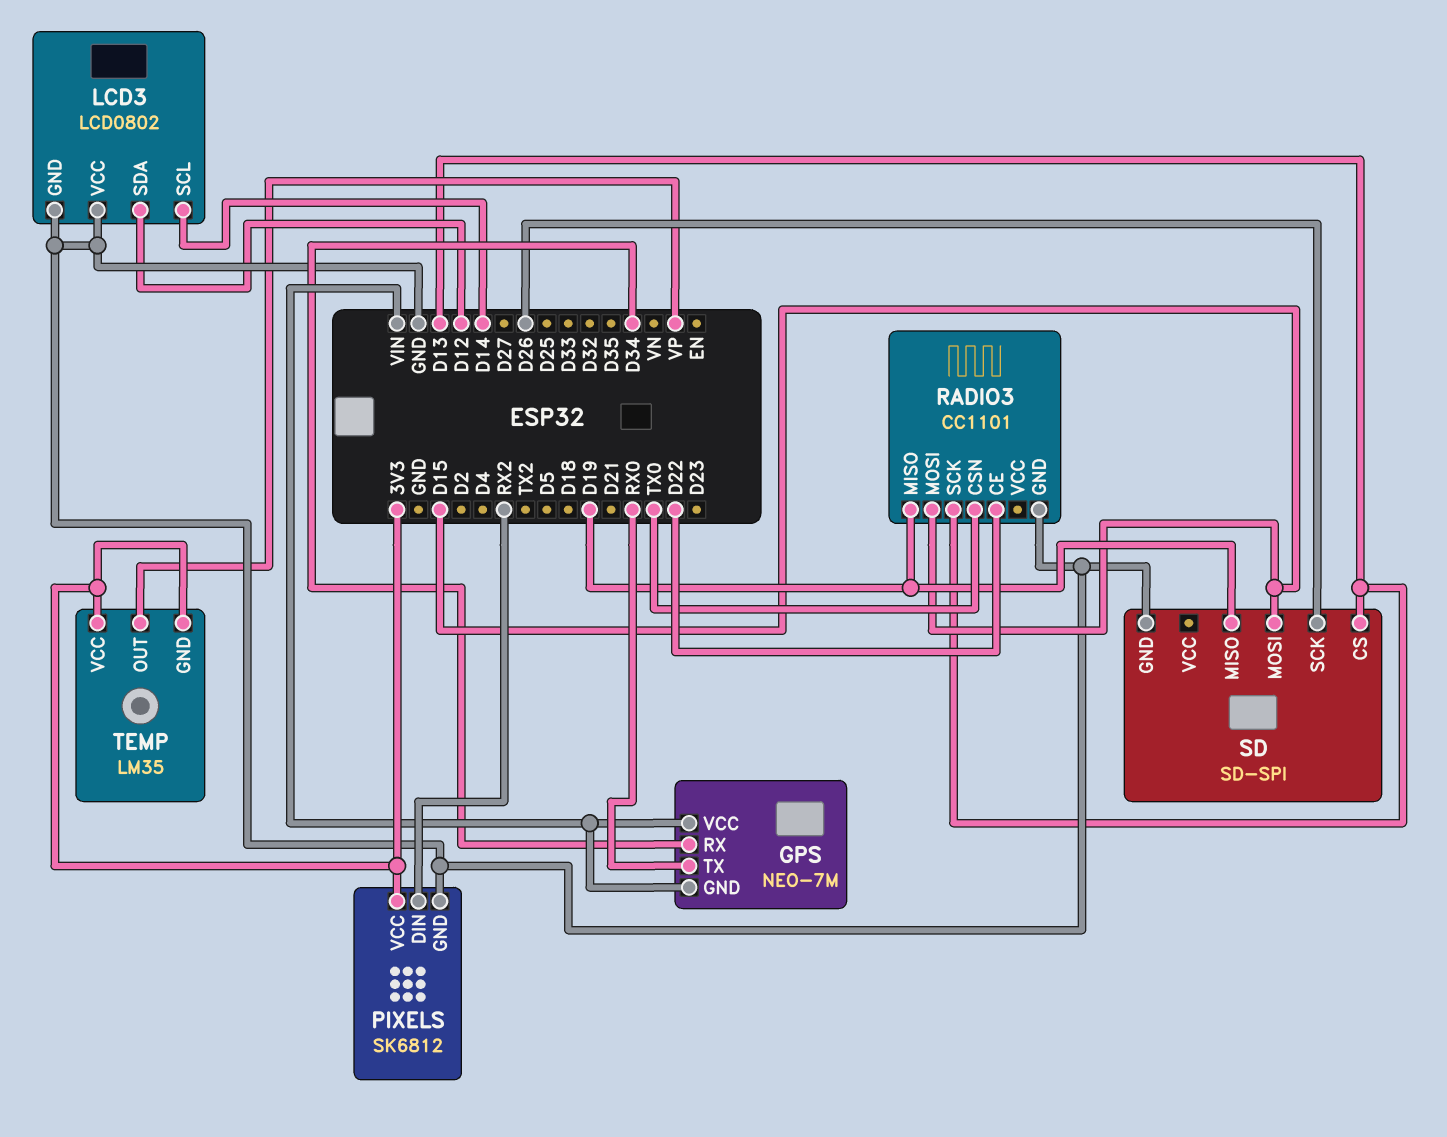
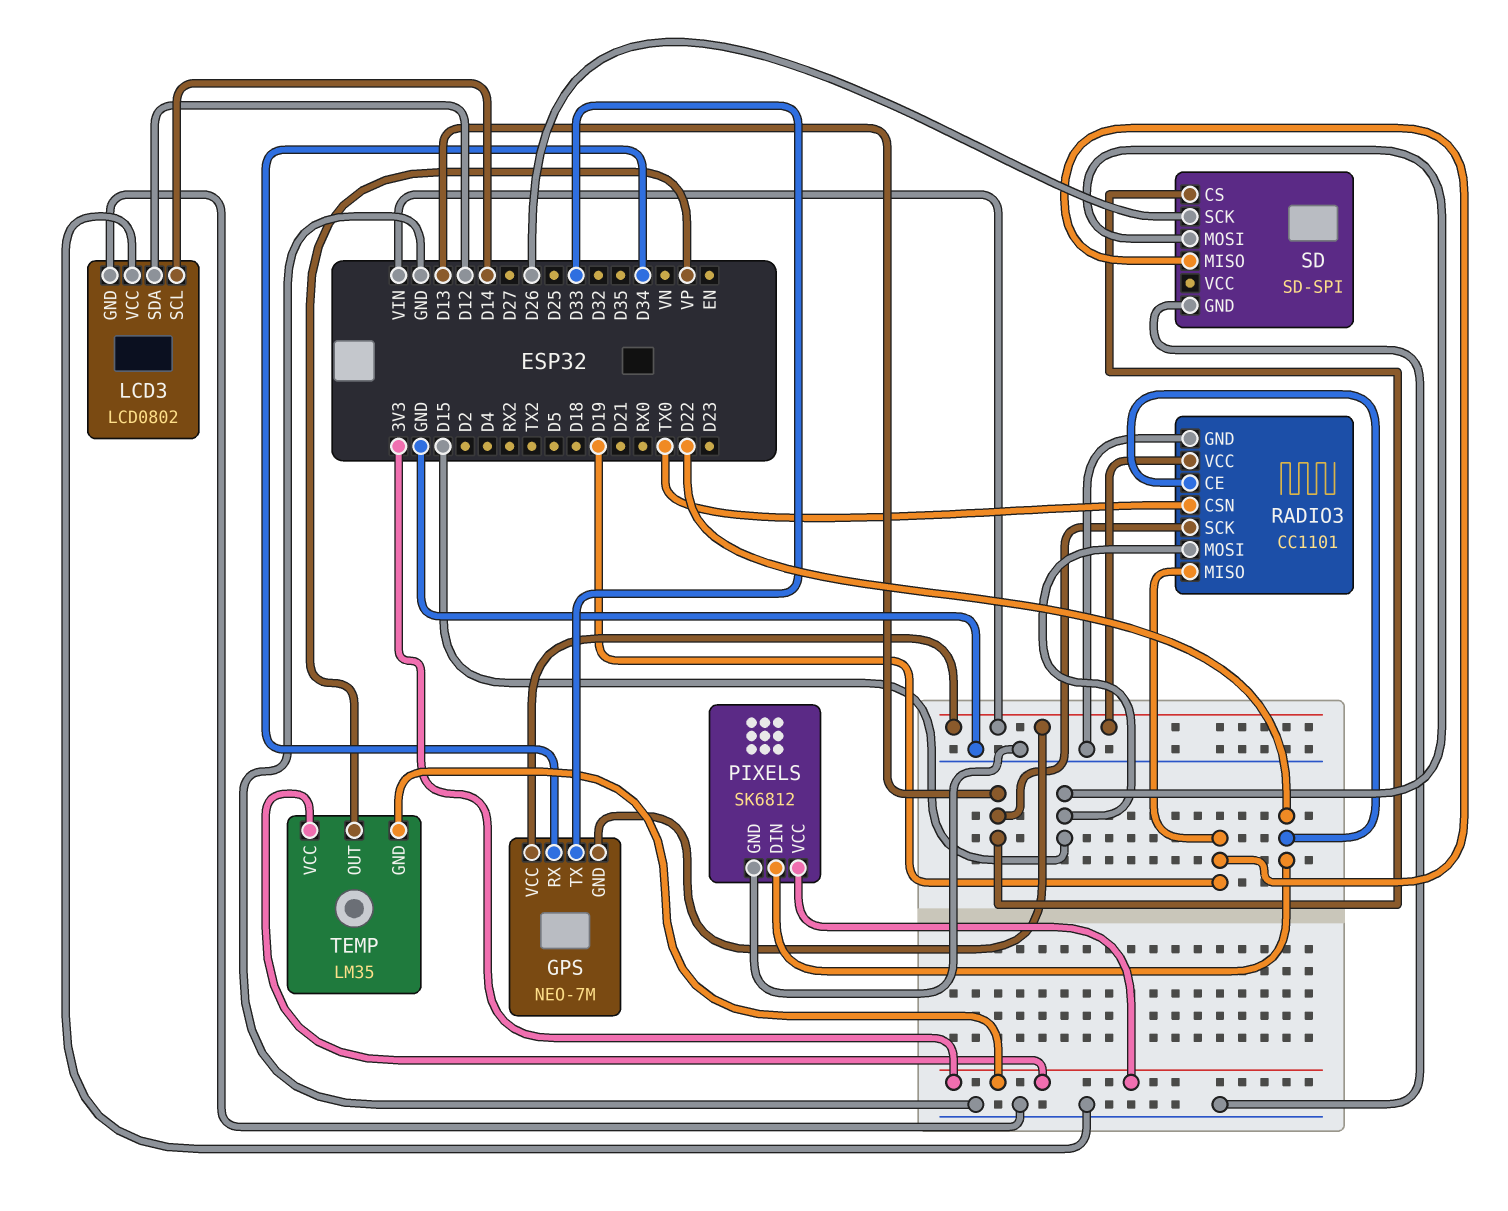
GPS pin TX: RX0 -> D33
PIXELS pin DIN: RX2 -> D22
RADIO3 pin VCC: none -> VIN

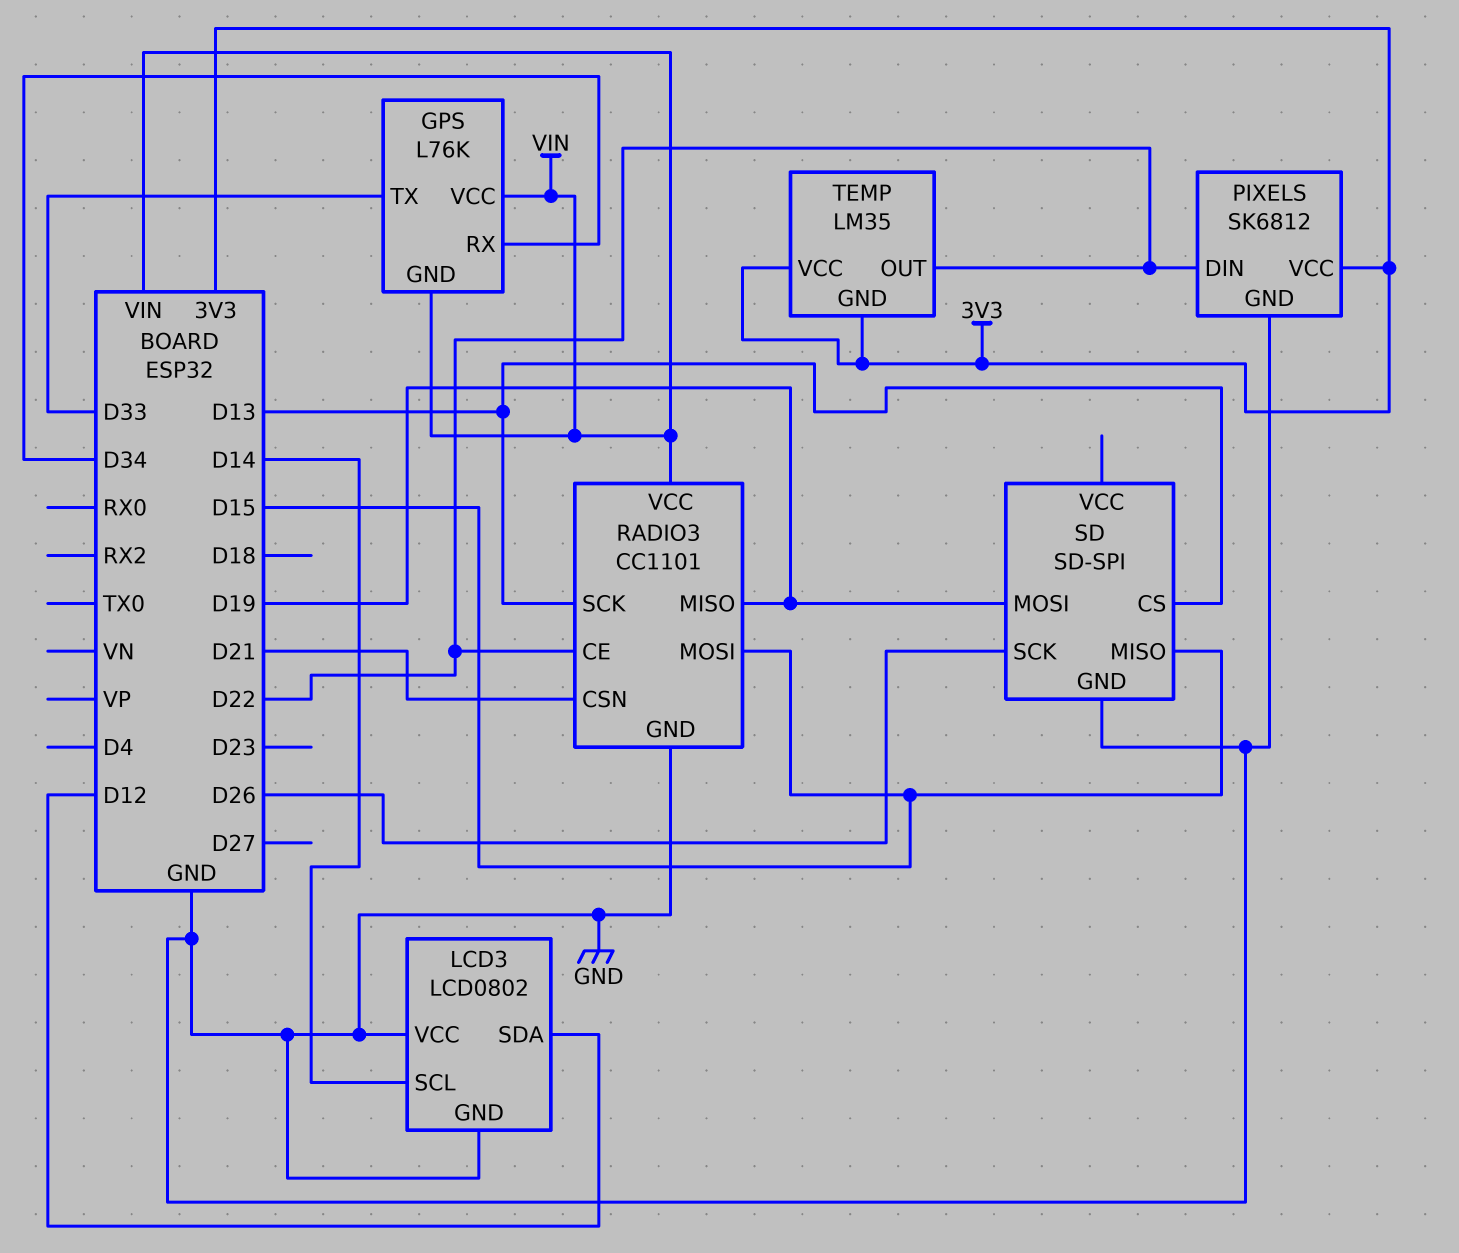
GPS: NEO-7M -> L76K
RADIO3 pin CSN: TX0 -> D21
SD pin MISO: D19 -> D15
SD pin MOSI: D15 -> D19
TEMP pin OUT: VP -> D22

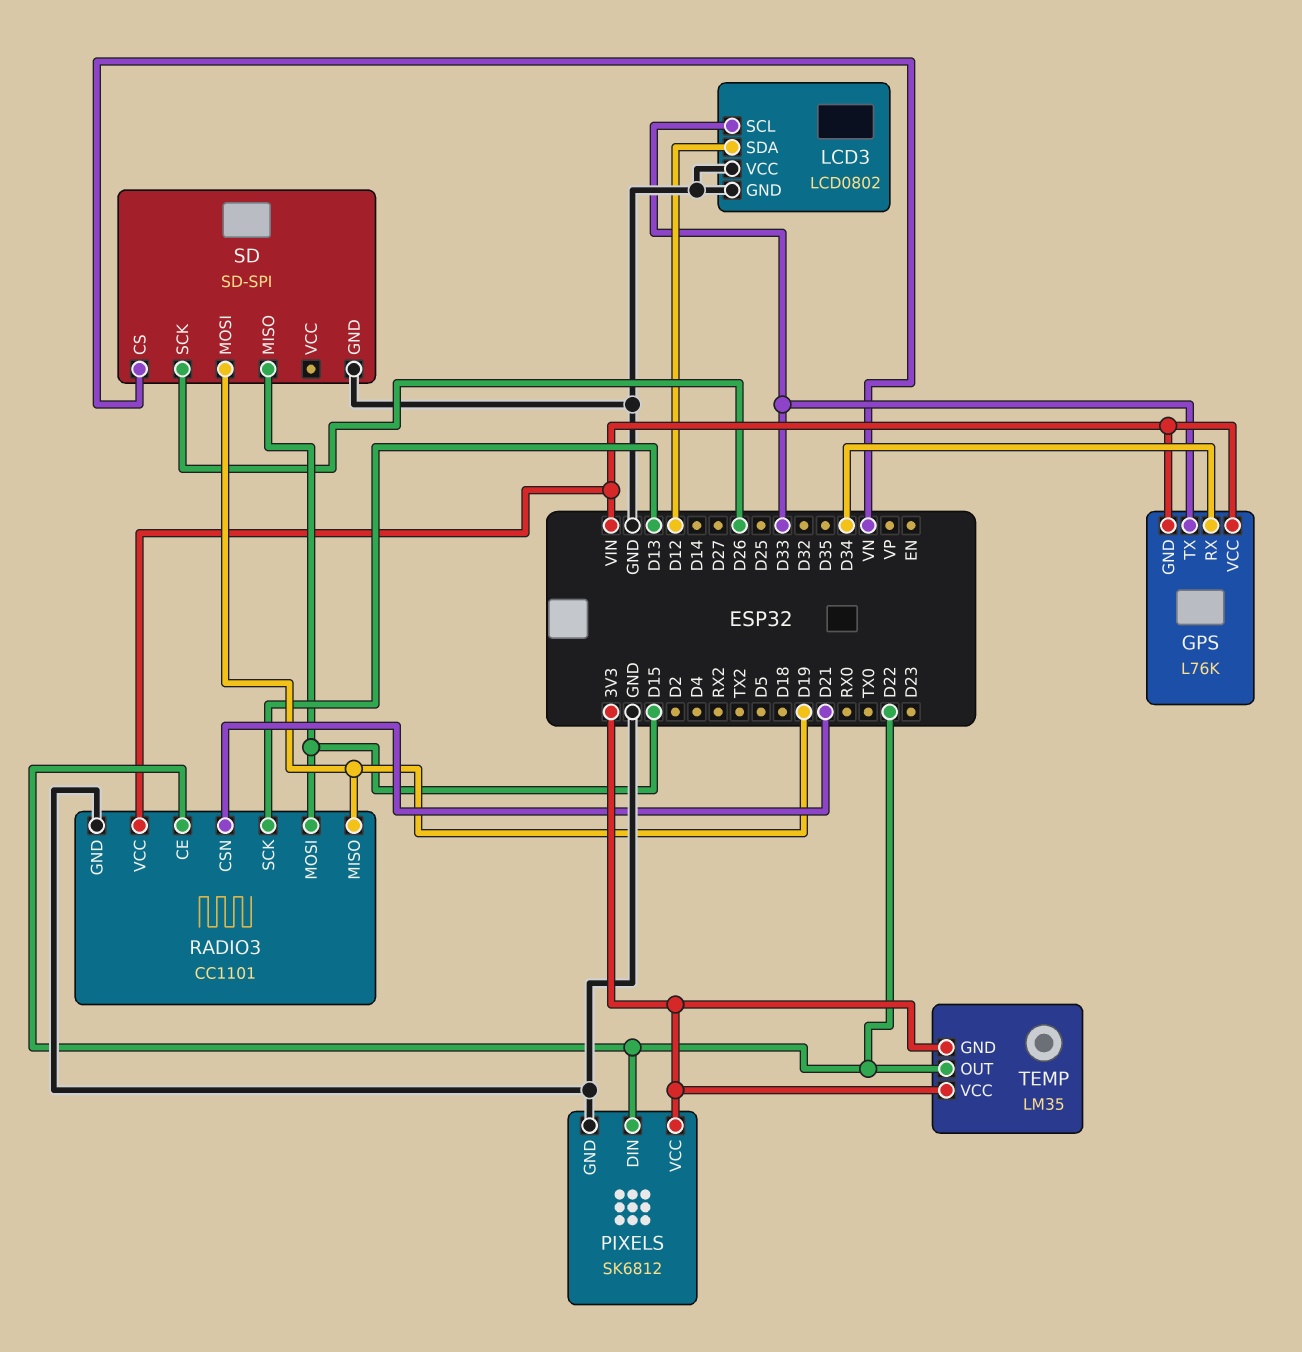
LCD3 pin SCL: D14 -> D33
SD pin CS: D13 -> VN

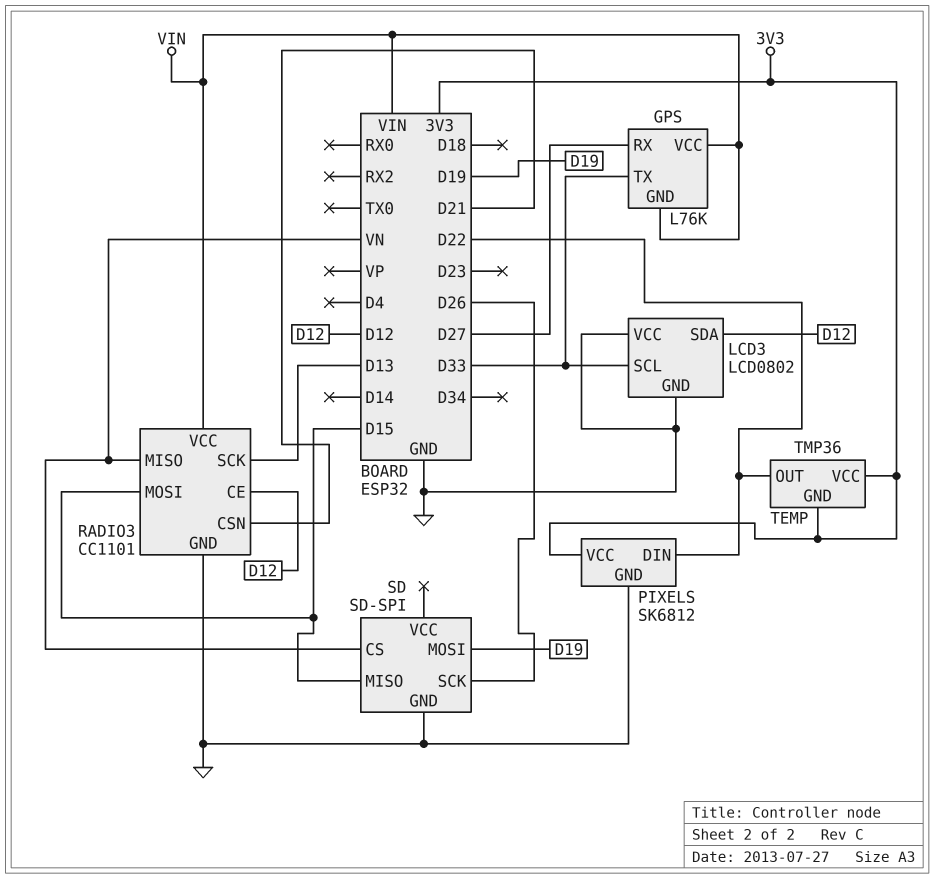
GPS pin RX: D34 -> D27
RADIO3 pin CE: D22 -> D12
RADIO3 pin MISO: D19 -> VN
TEMP: LM35 -> TMP36

